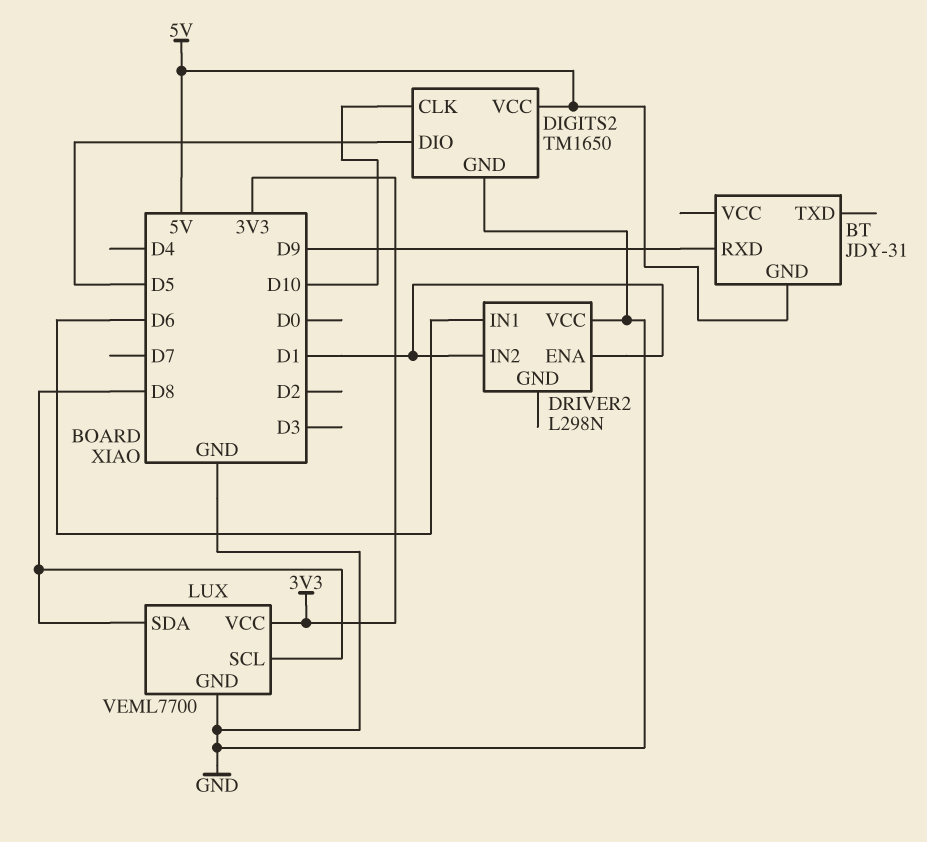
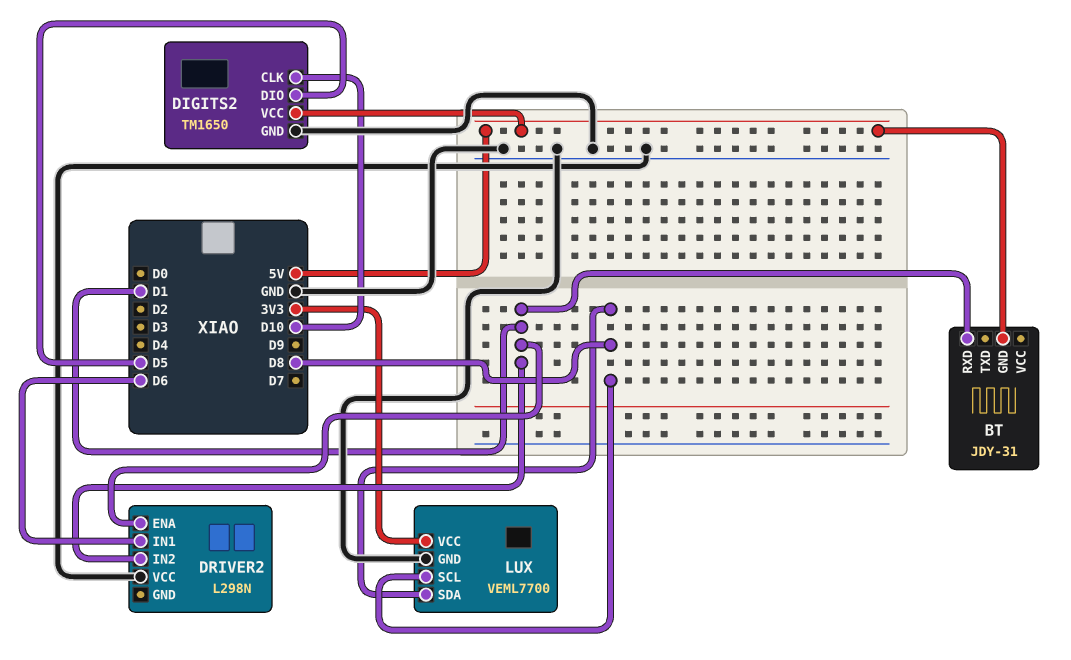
BT pin RXD: D9 -> D1

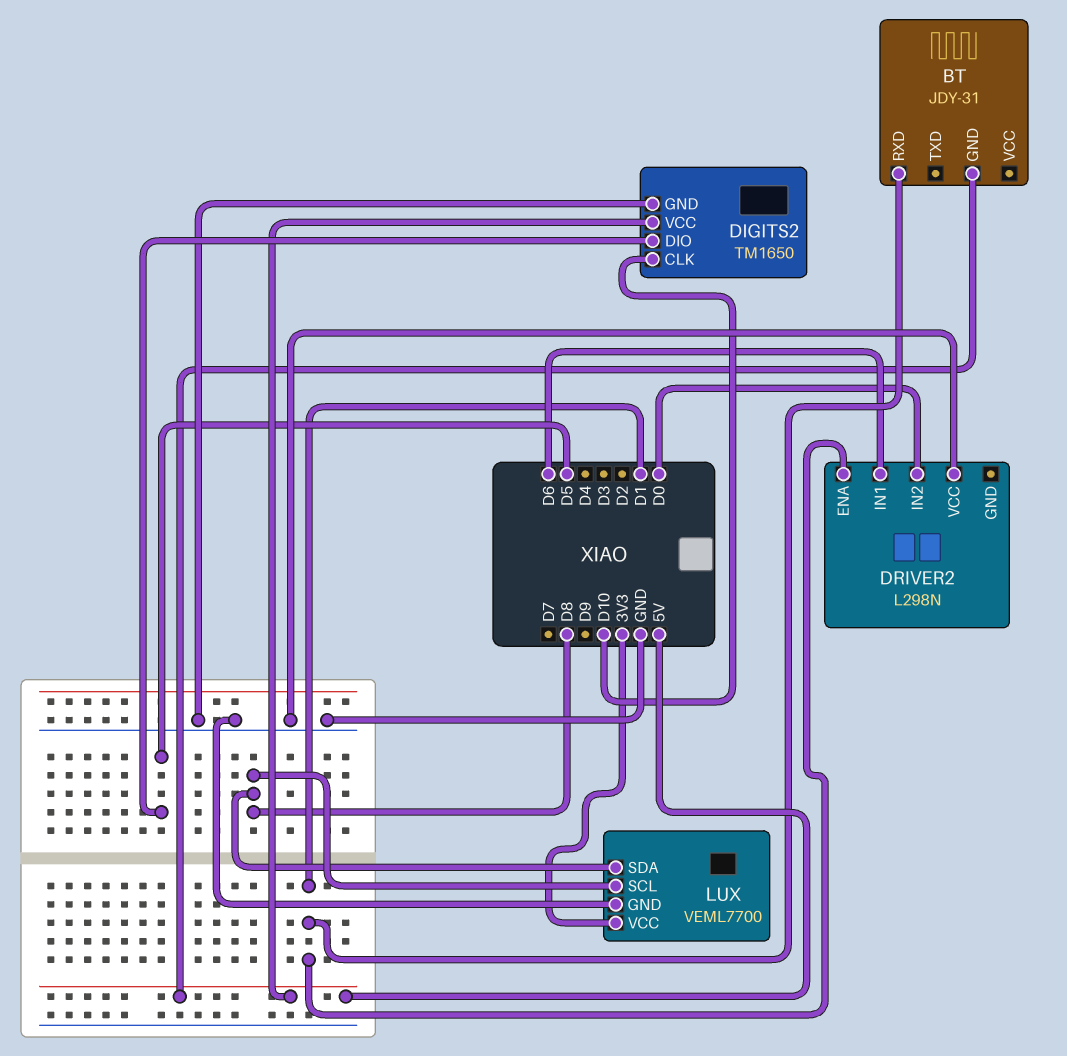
DRIVER2 pin IN2: D1 -> D0

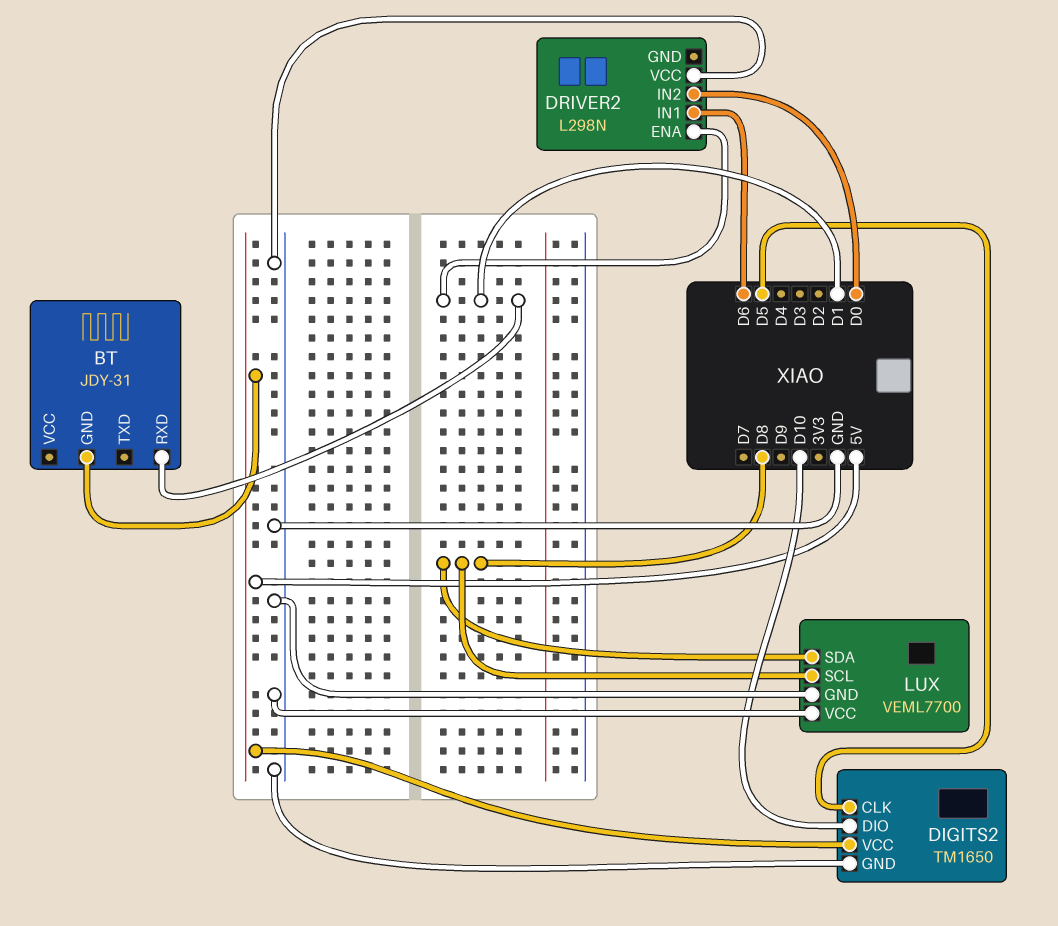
DIGITS2 pin CLK: D10 -> D5
DIGITS2 pin DIO: D5 -> D10
LUX pin VCC: 3V3 -> GND

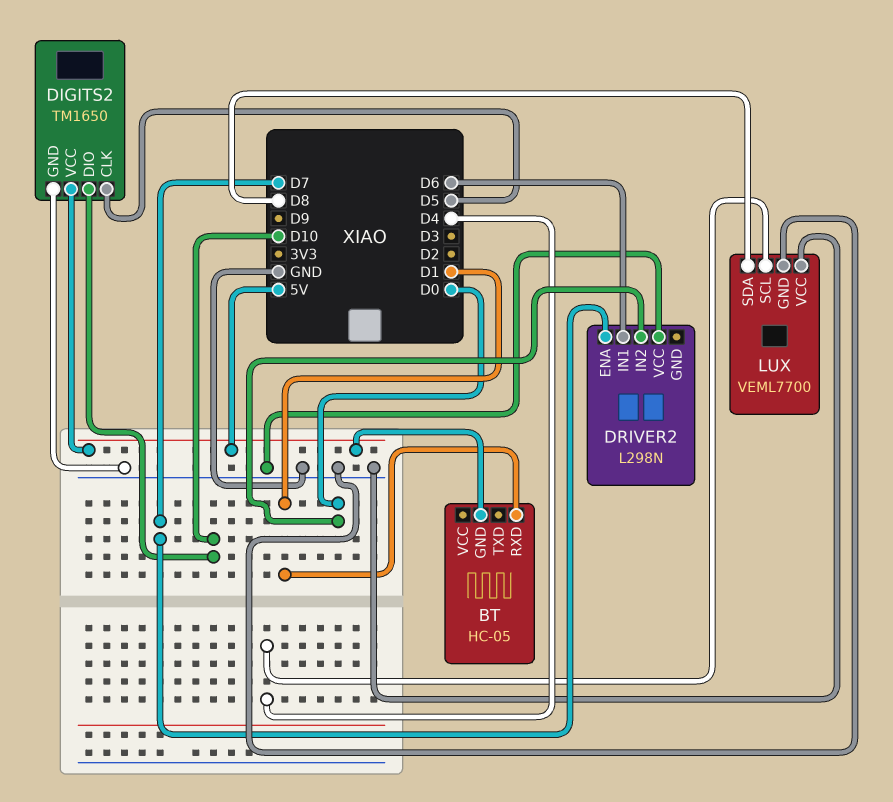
BT: JDY-31 -> HC-05
DRIVER2 pin ENA: D1 -> D7
LUX pin SCL: D8 -> D4

